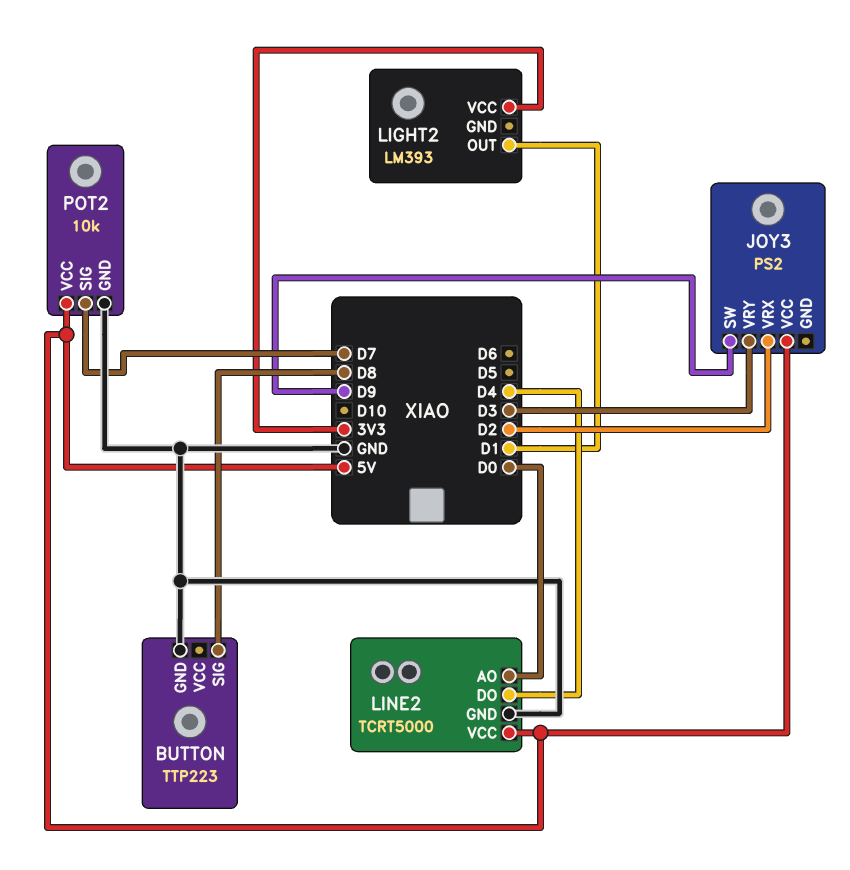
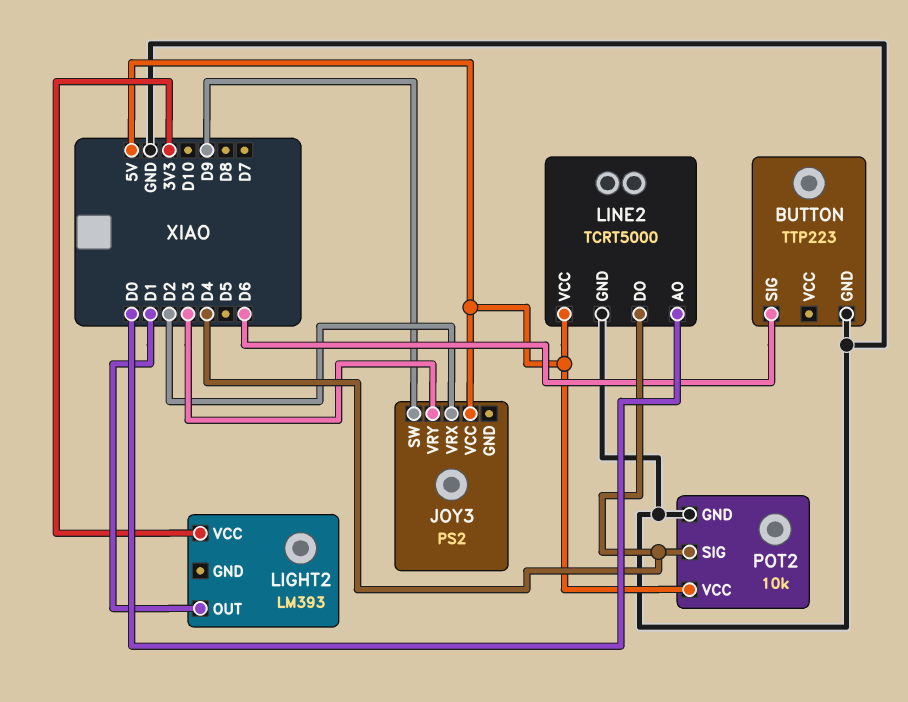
BUTTON pin SIG: D8 -> D6
POT2 pin SIG: D7 -> D4

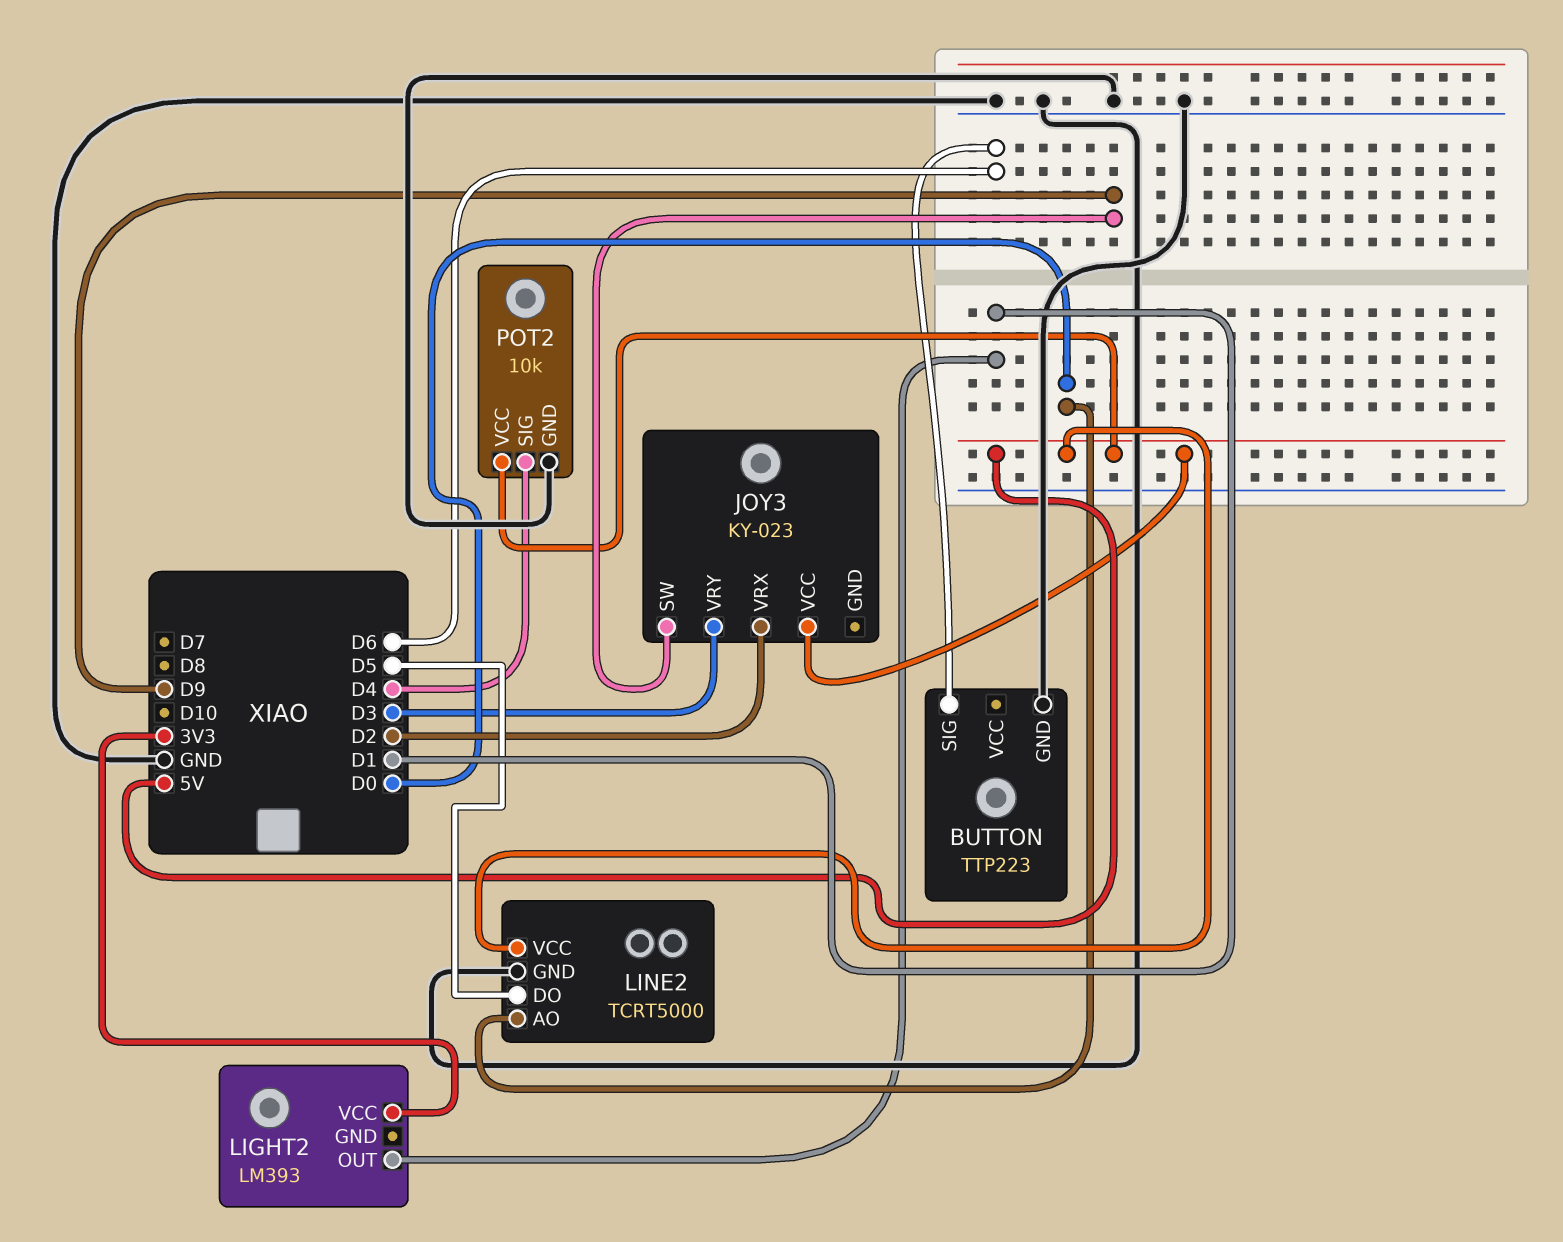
JOY3: PS2 -> KY-023
LINE2 pin DO: D4 -> D5

